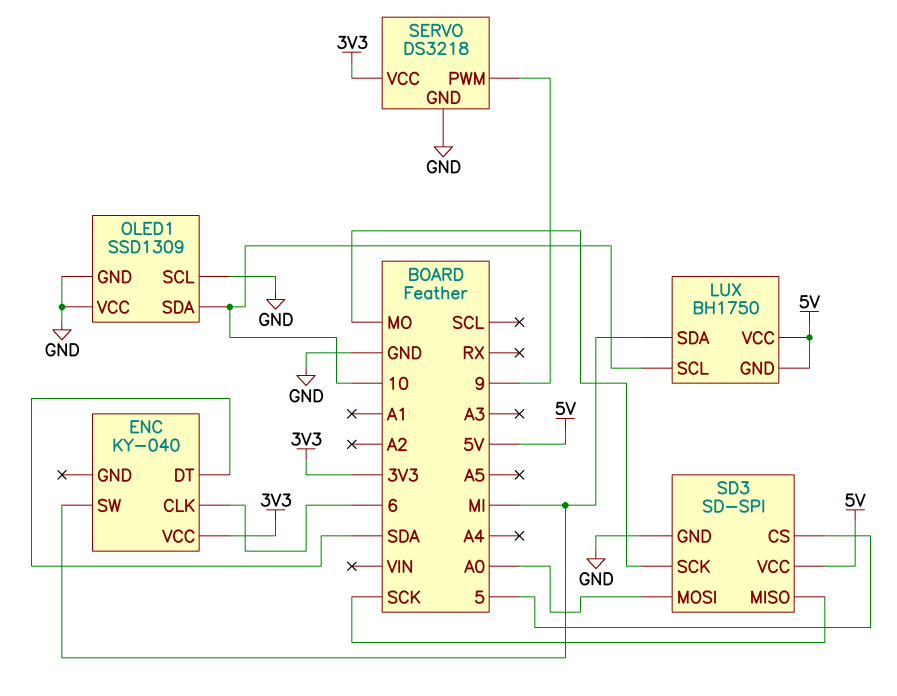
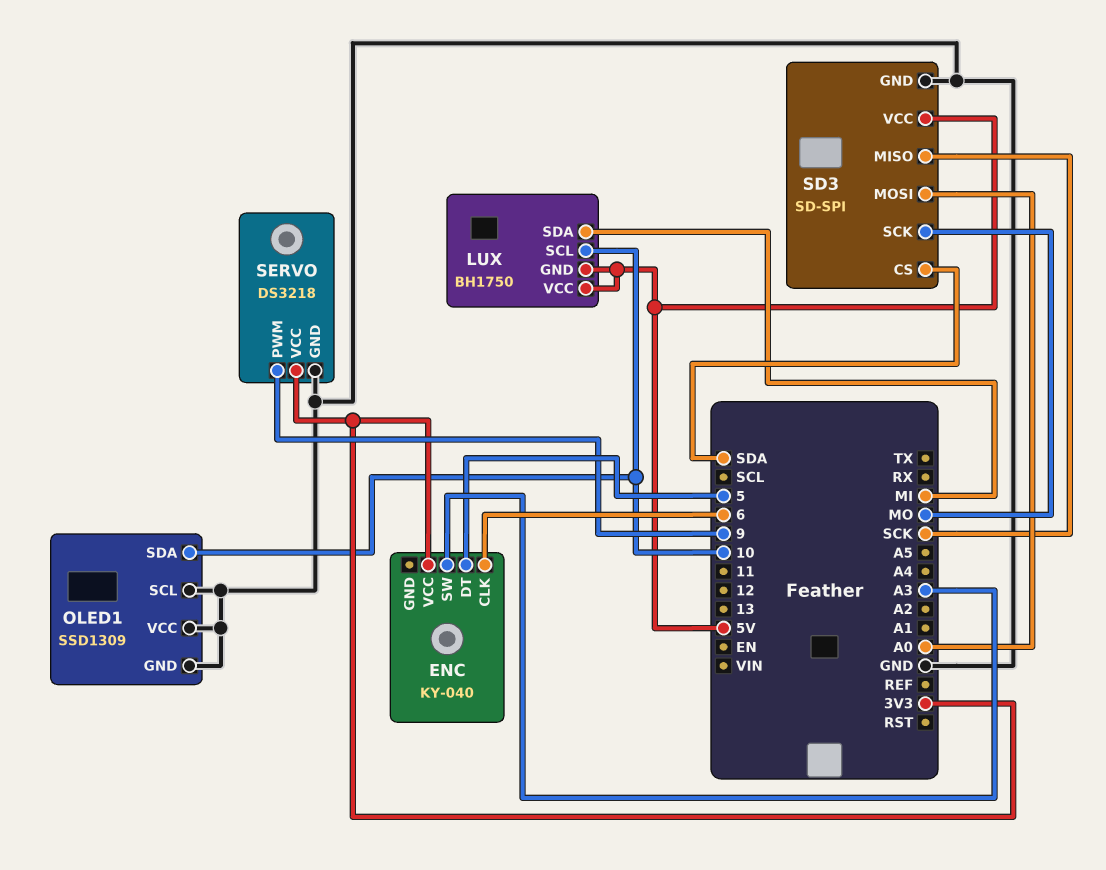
ENC pin DT: SDA -> 5
ENC pin SW: MI -> A3
SD3 pin CS: 5 -> SDA

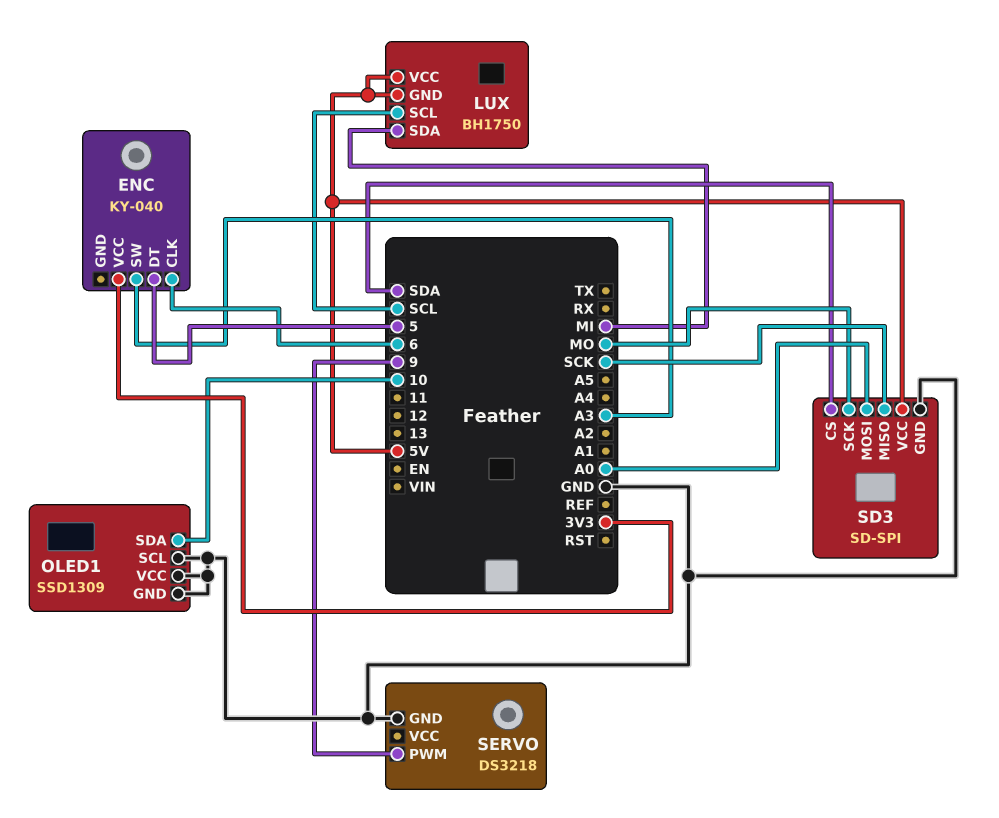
LUX pin SCL: 10 -> SCL
SERVO pin VCC: 3V3 -> none

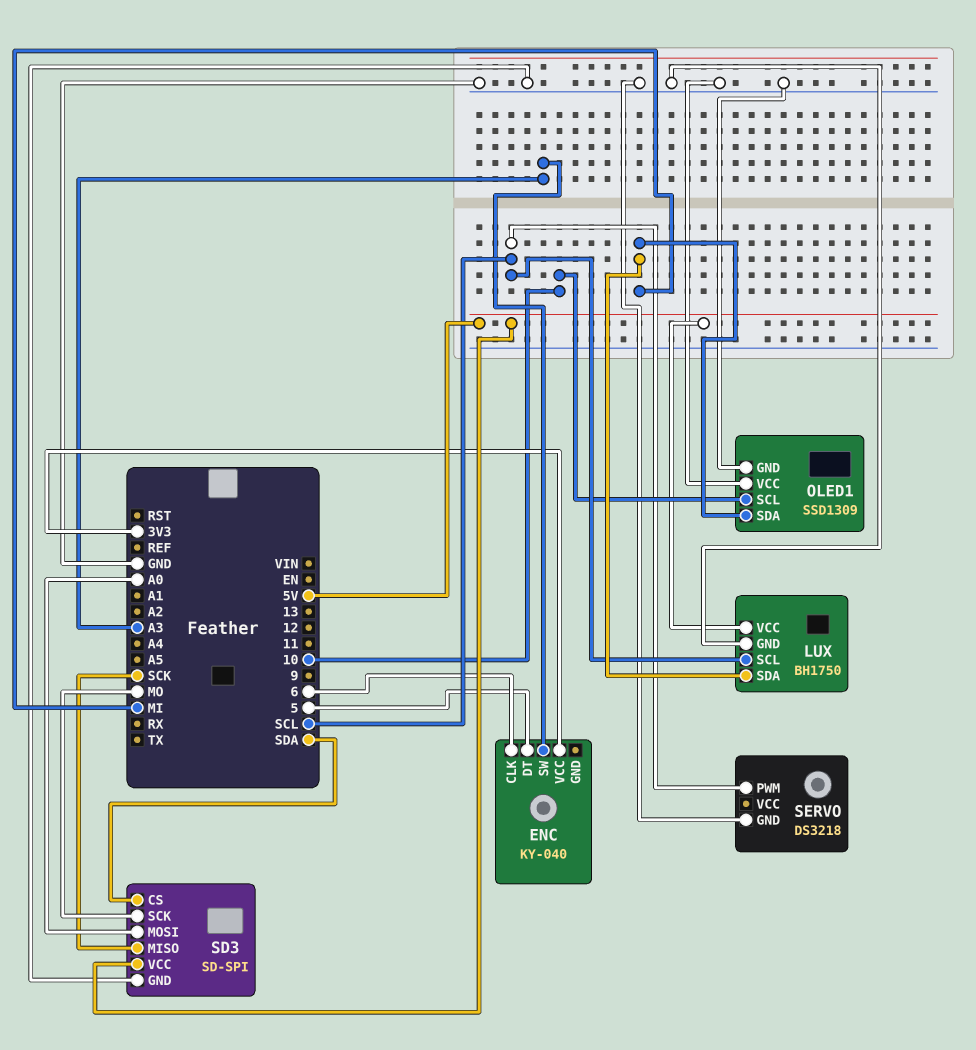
LUX pin GND: 5V -> GND
OLED1 pin SCL: GND -> 10
OLED1 pin SDA: 10 -> MI
SERVO pin PWM: 9 -> SCL

